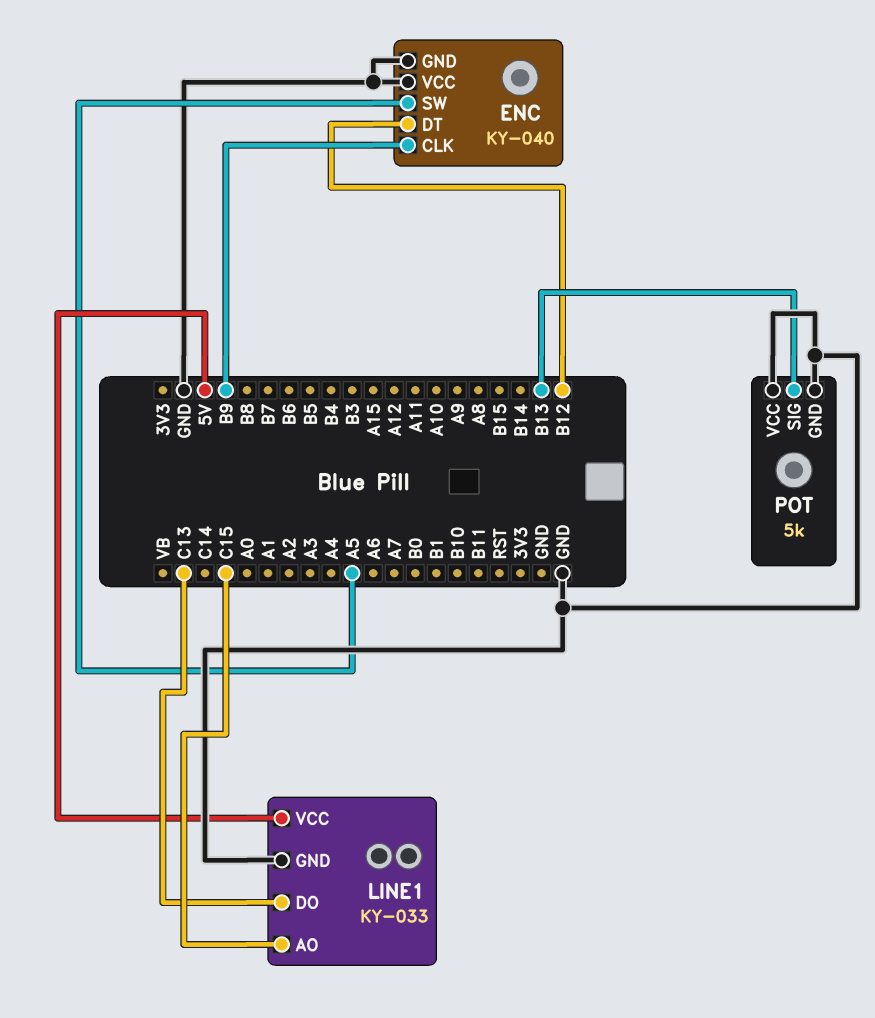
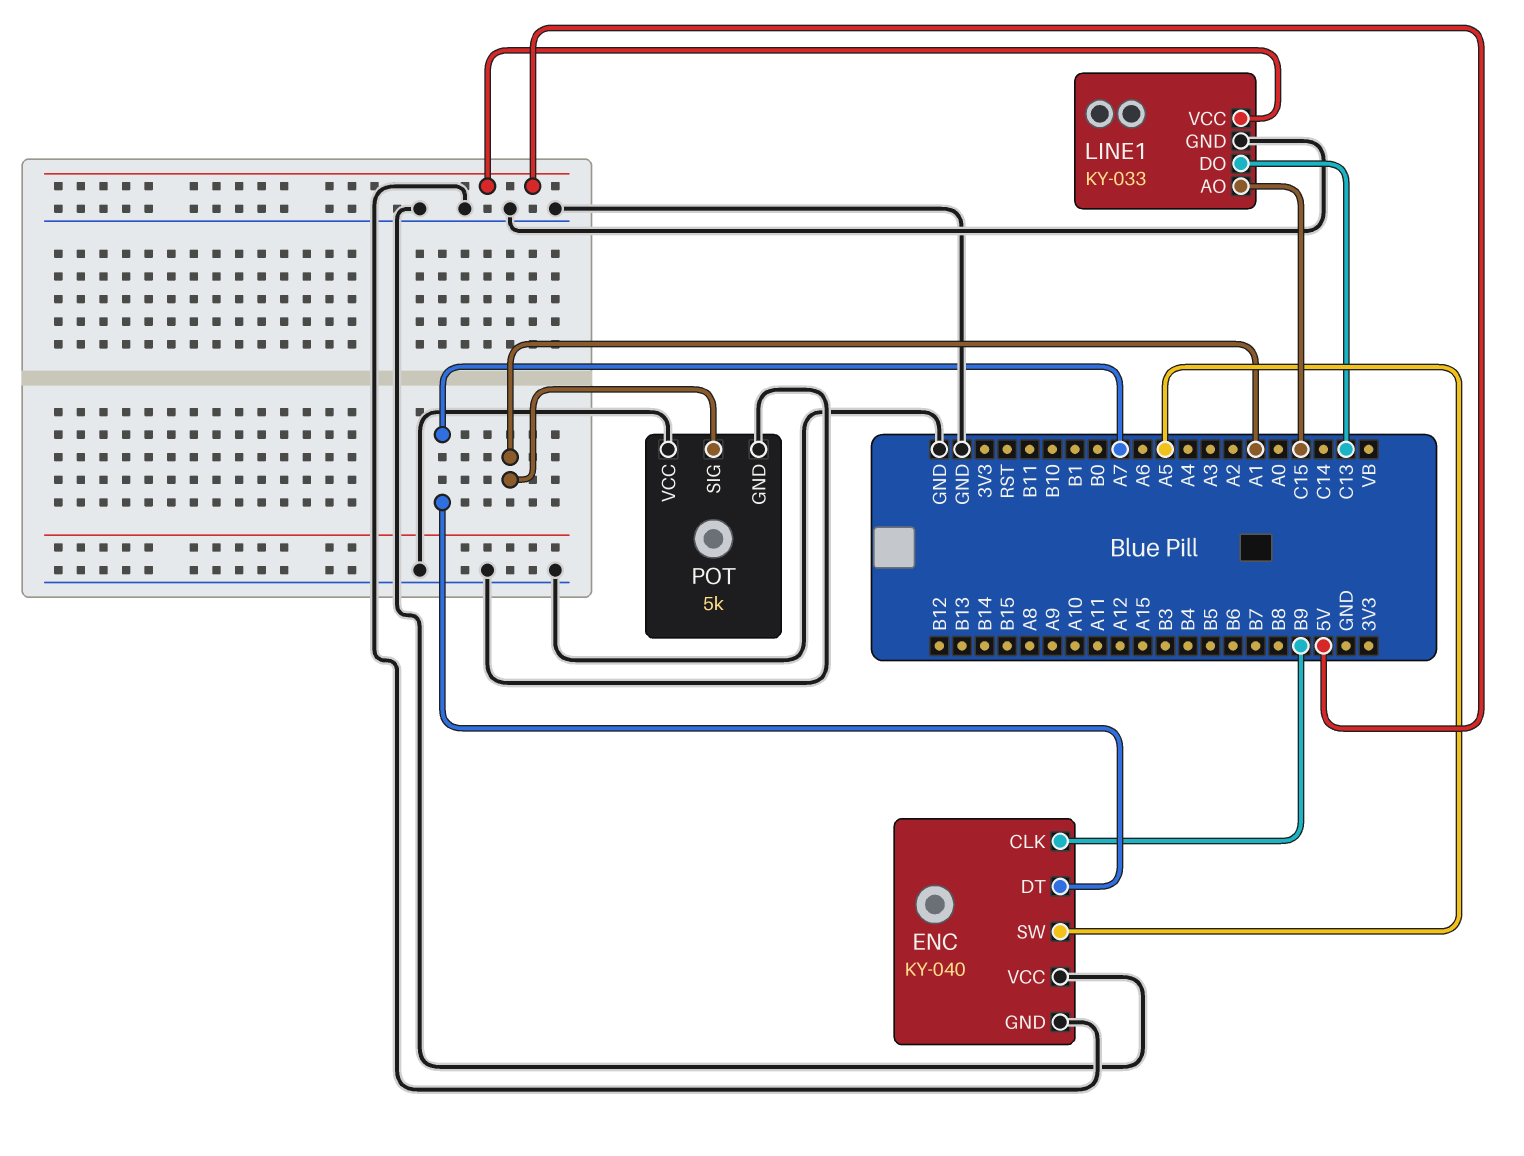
ENC pin DT: B12 -> A7
POT pin SIG: B13 -> A1

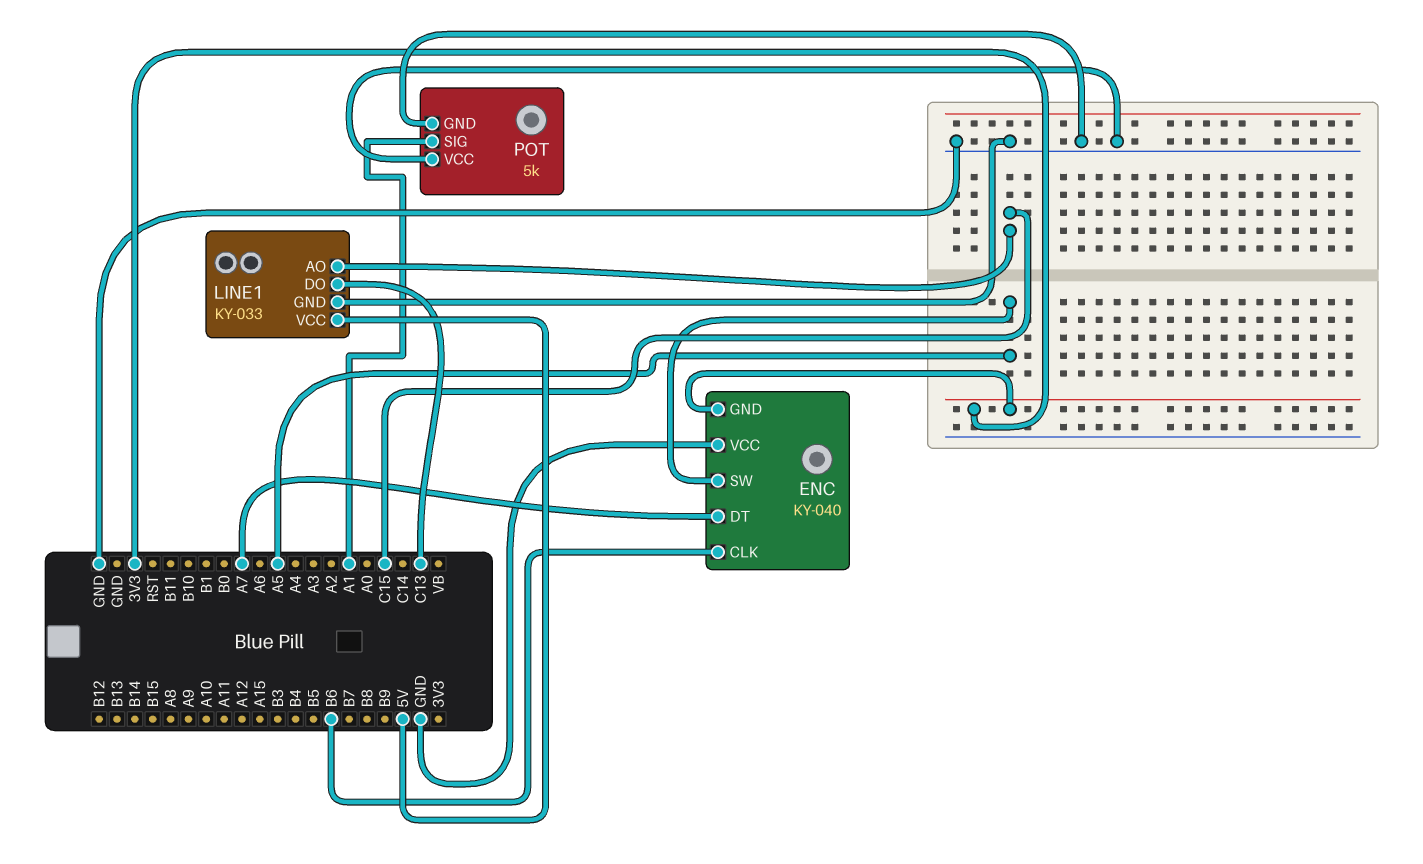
ENC pin CLK: B9 -> B6
ENC pin GND: GND -> 3V3

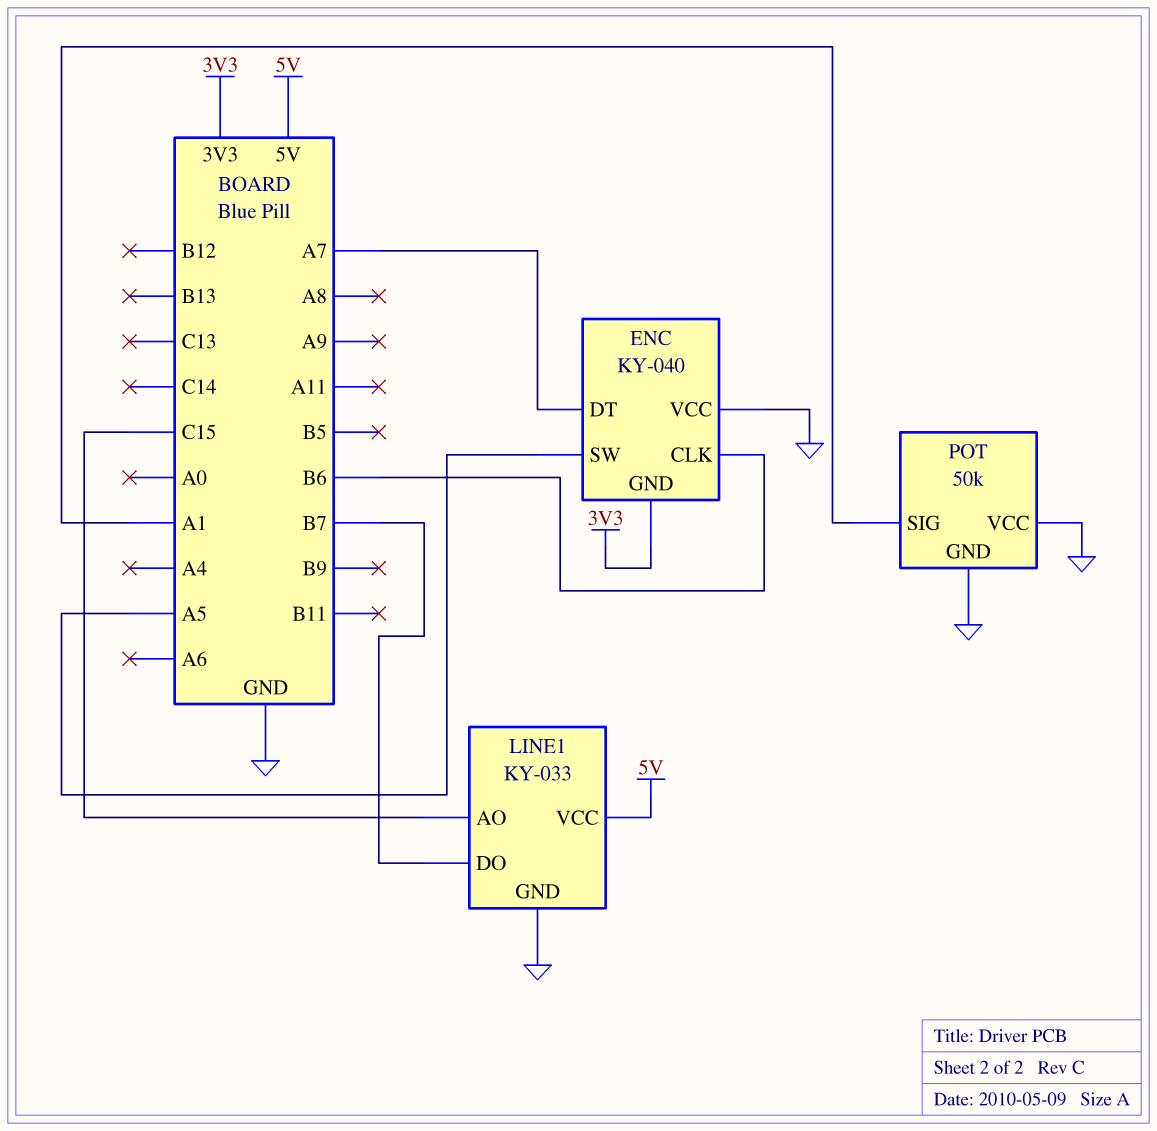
LINE1 pin DO: C13 -> B7
POT: 5k -> 50k

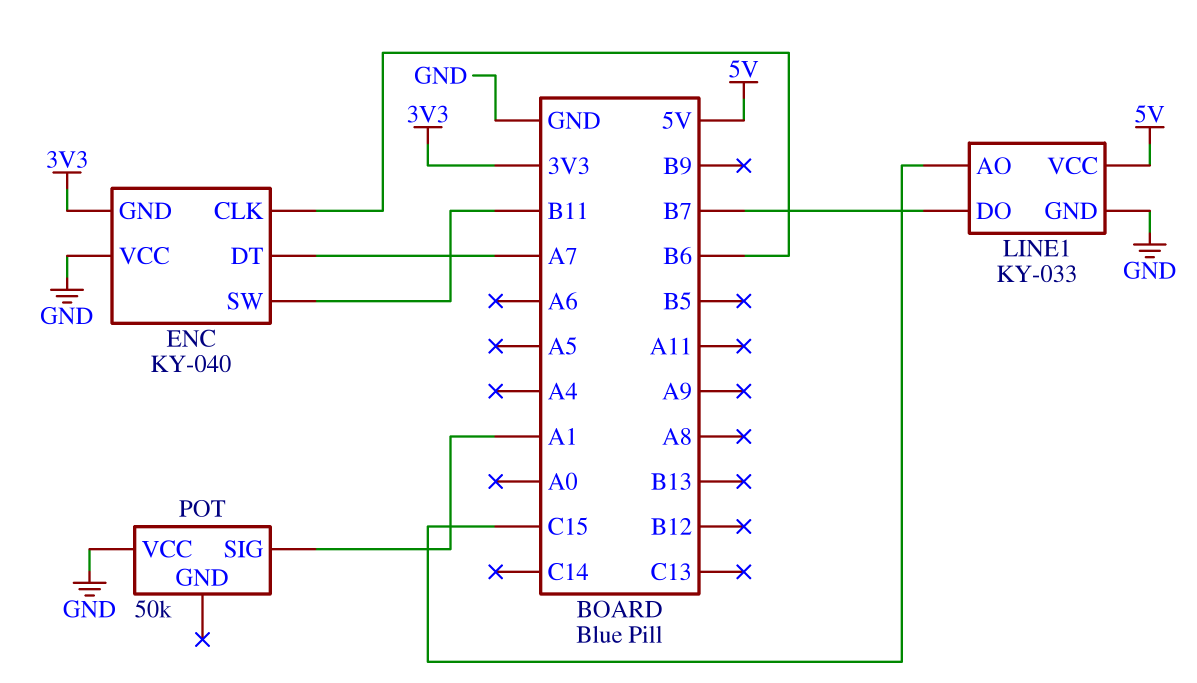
ENC pin SW: A5 -> B11
POT pin GND: GND -> none

